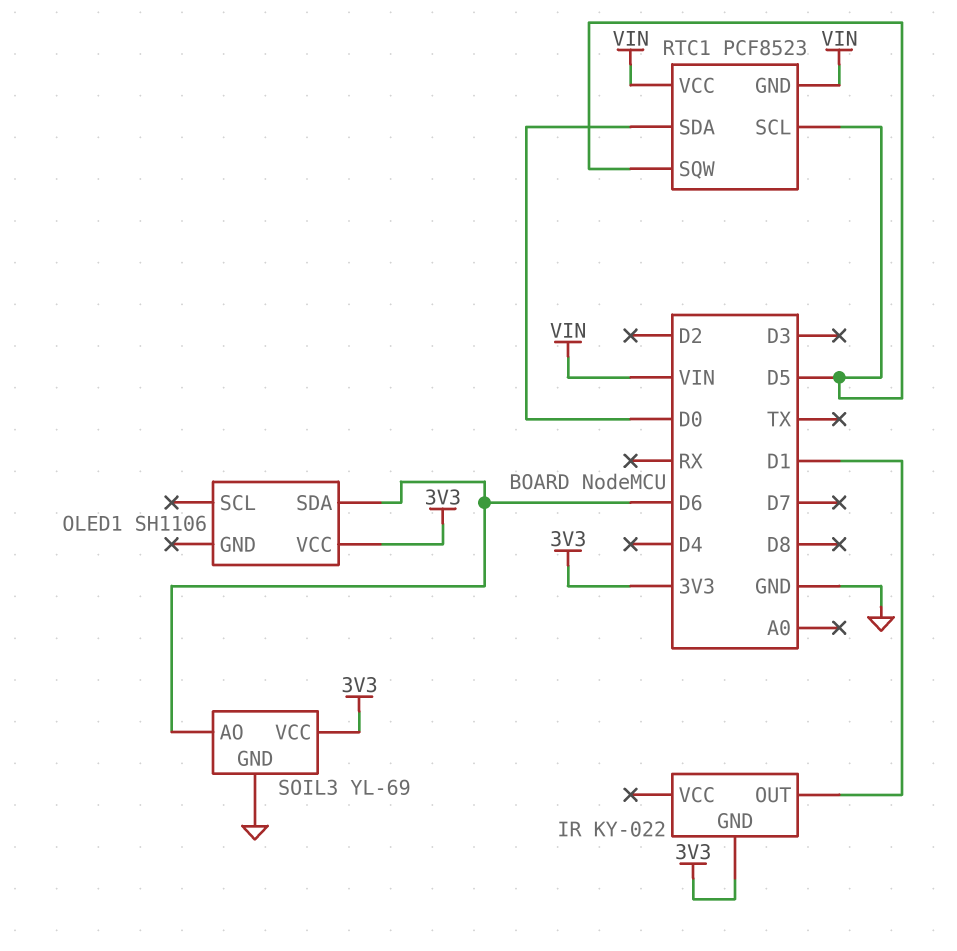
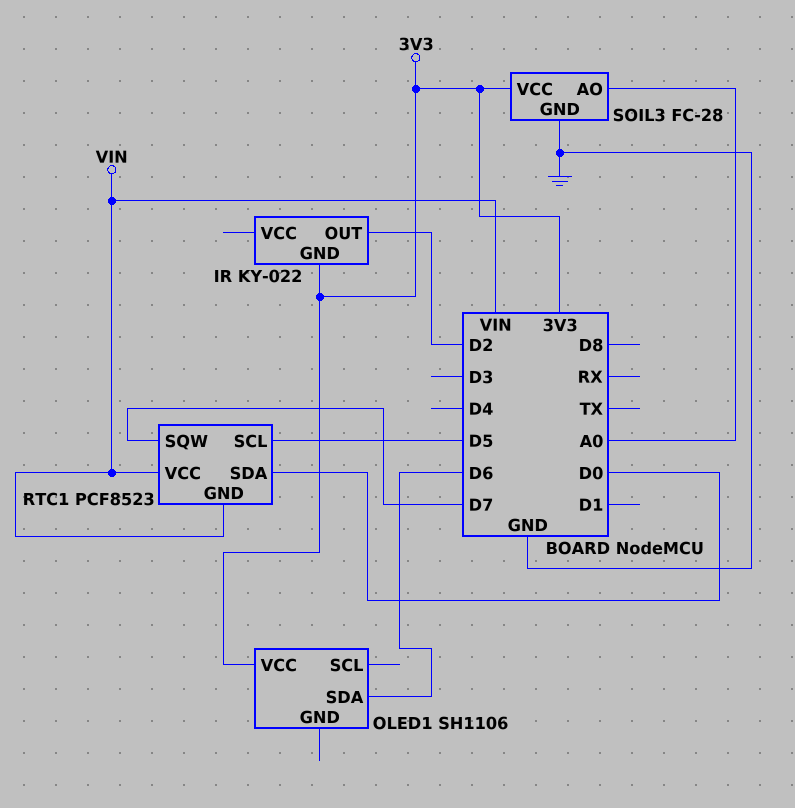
IR pin OUT: D1 -> D2
RTC1 pin SQW: D5 -> D7
SOIL3: YL-69 -> FC-28
SOIL3 pin AO: D6 -> A0

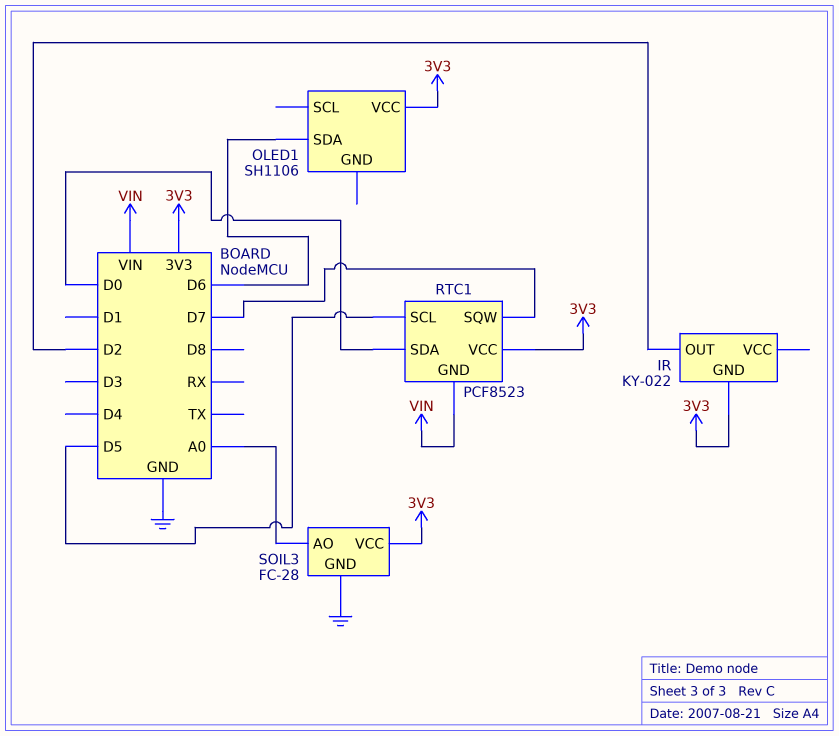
RTC1 pin VCC: VIN -> 3V3

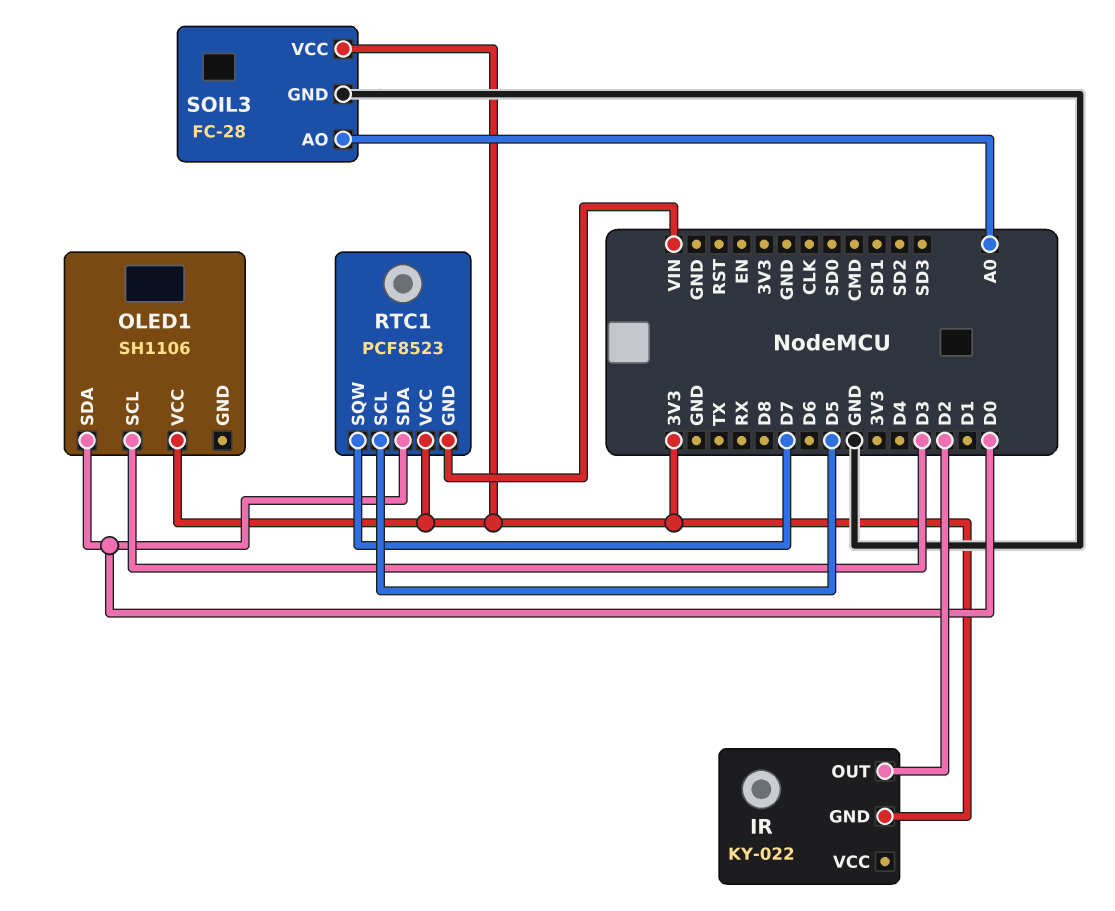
OLED1 pin SCL: none -> D3
OLED1 pin SDA: D6 -> D0

